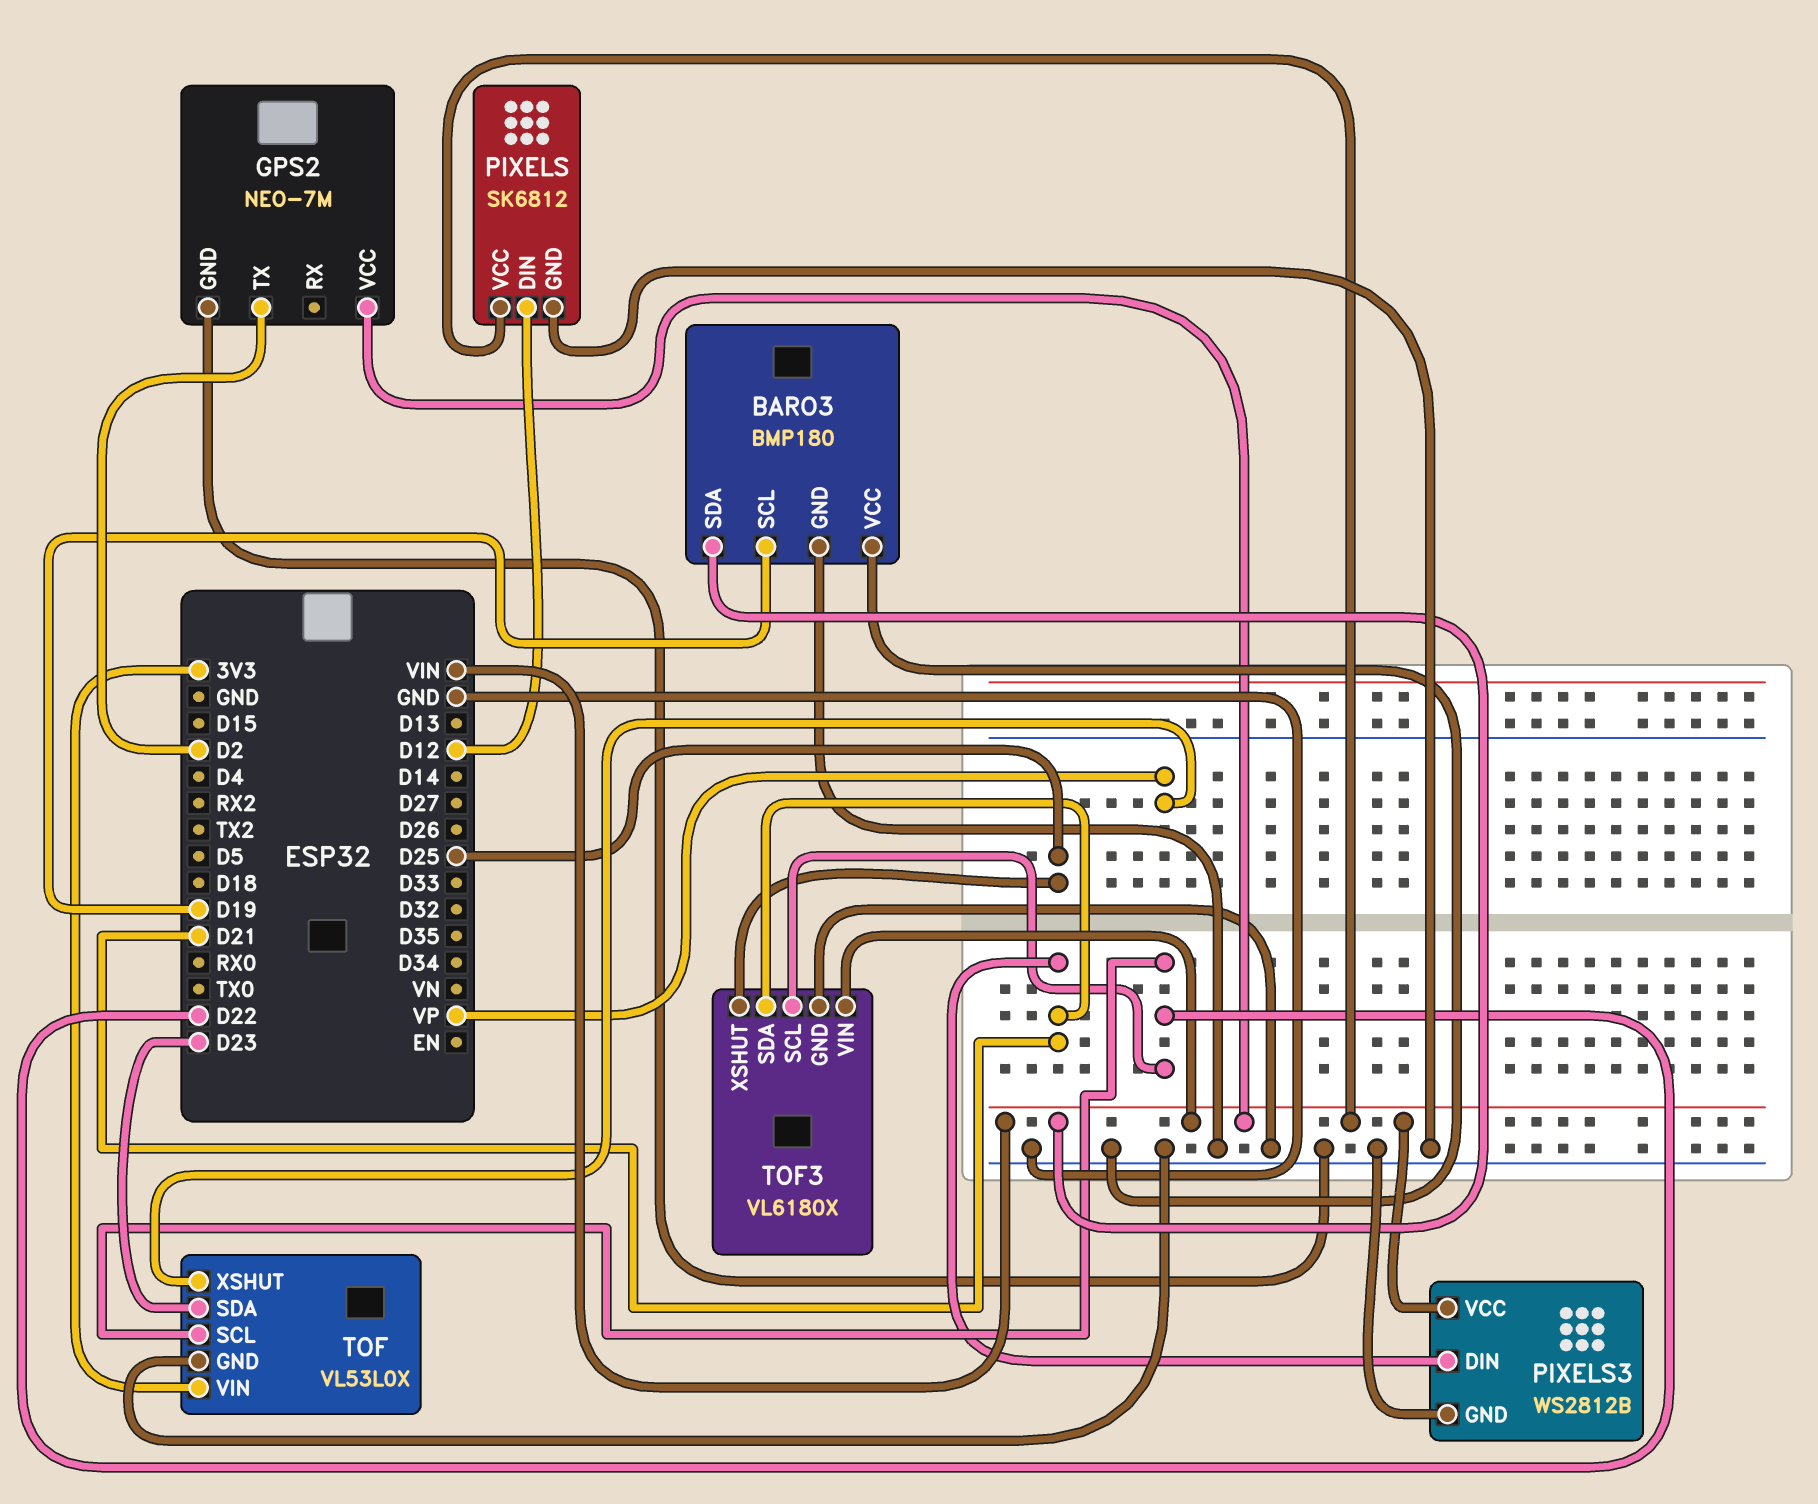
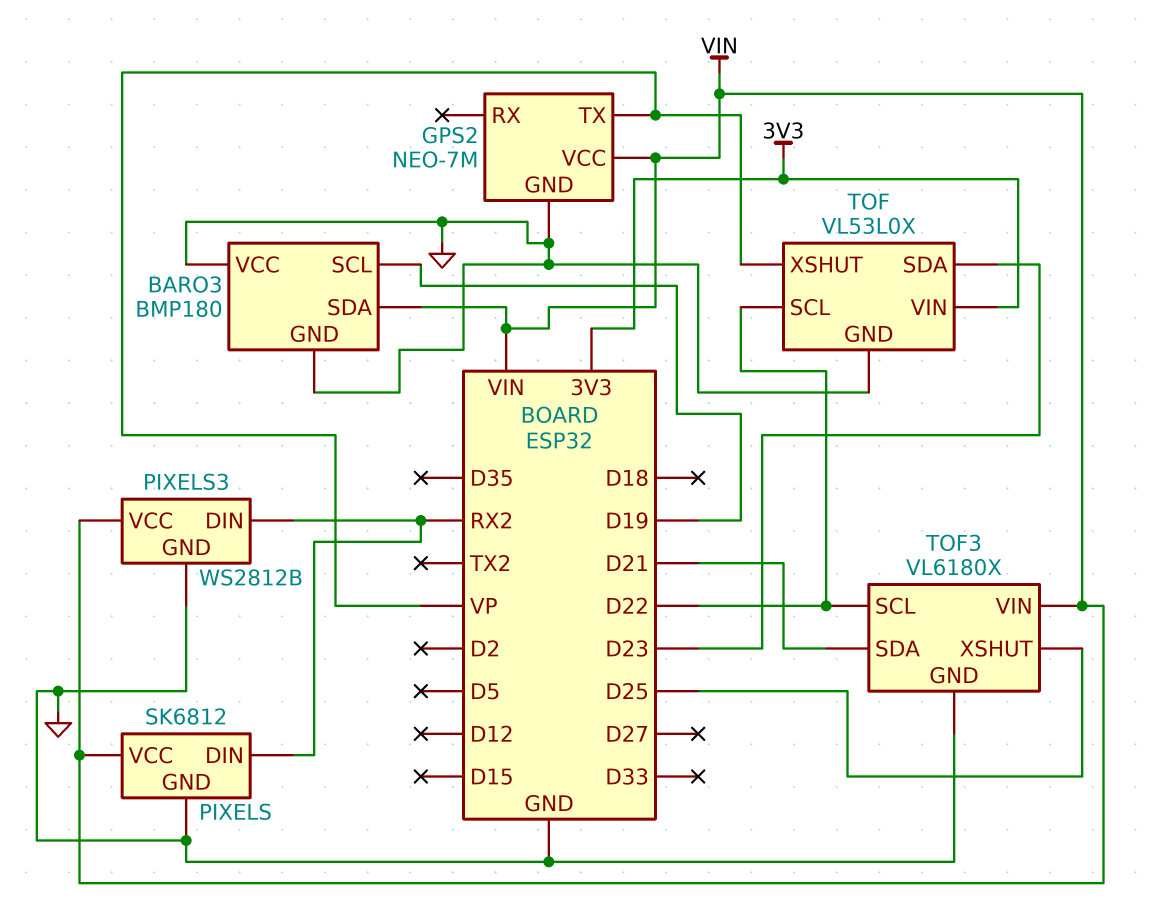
GPS2 pin TX: D2 -> VP
PIXELS pin DIN: D12 -> RX2
PIXELS3 pin DIN: D21 -> RX2

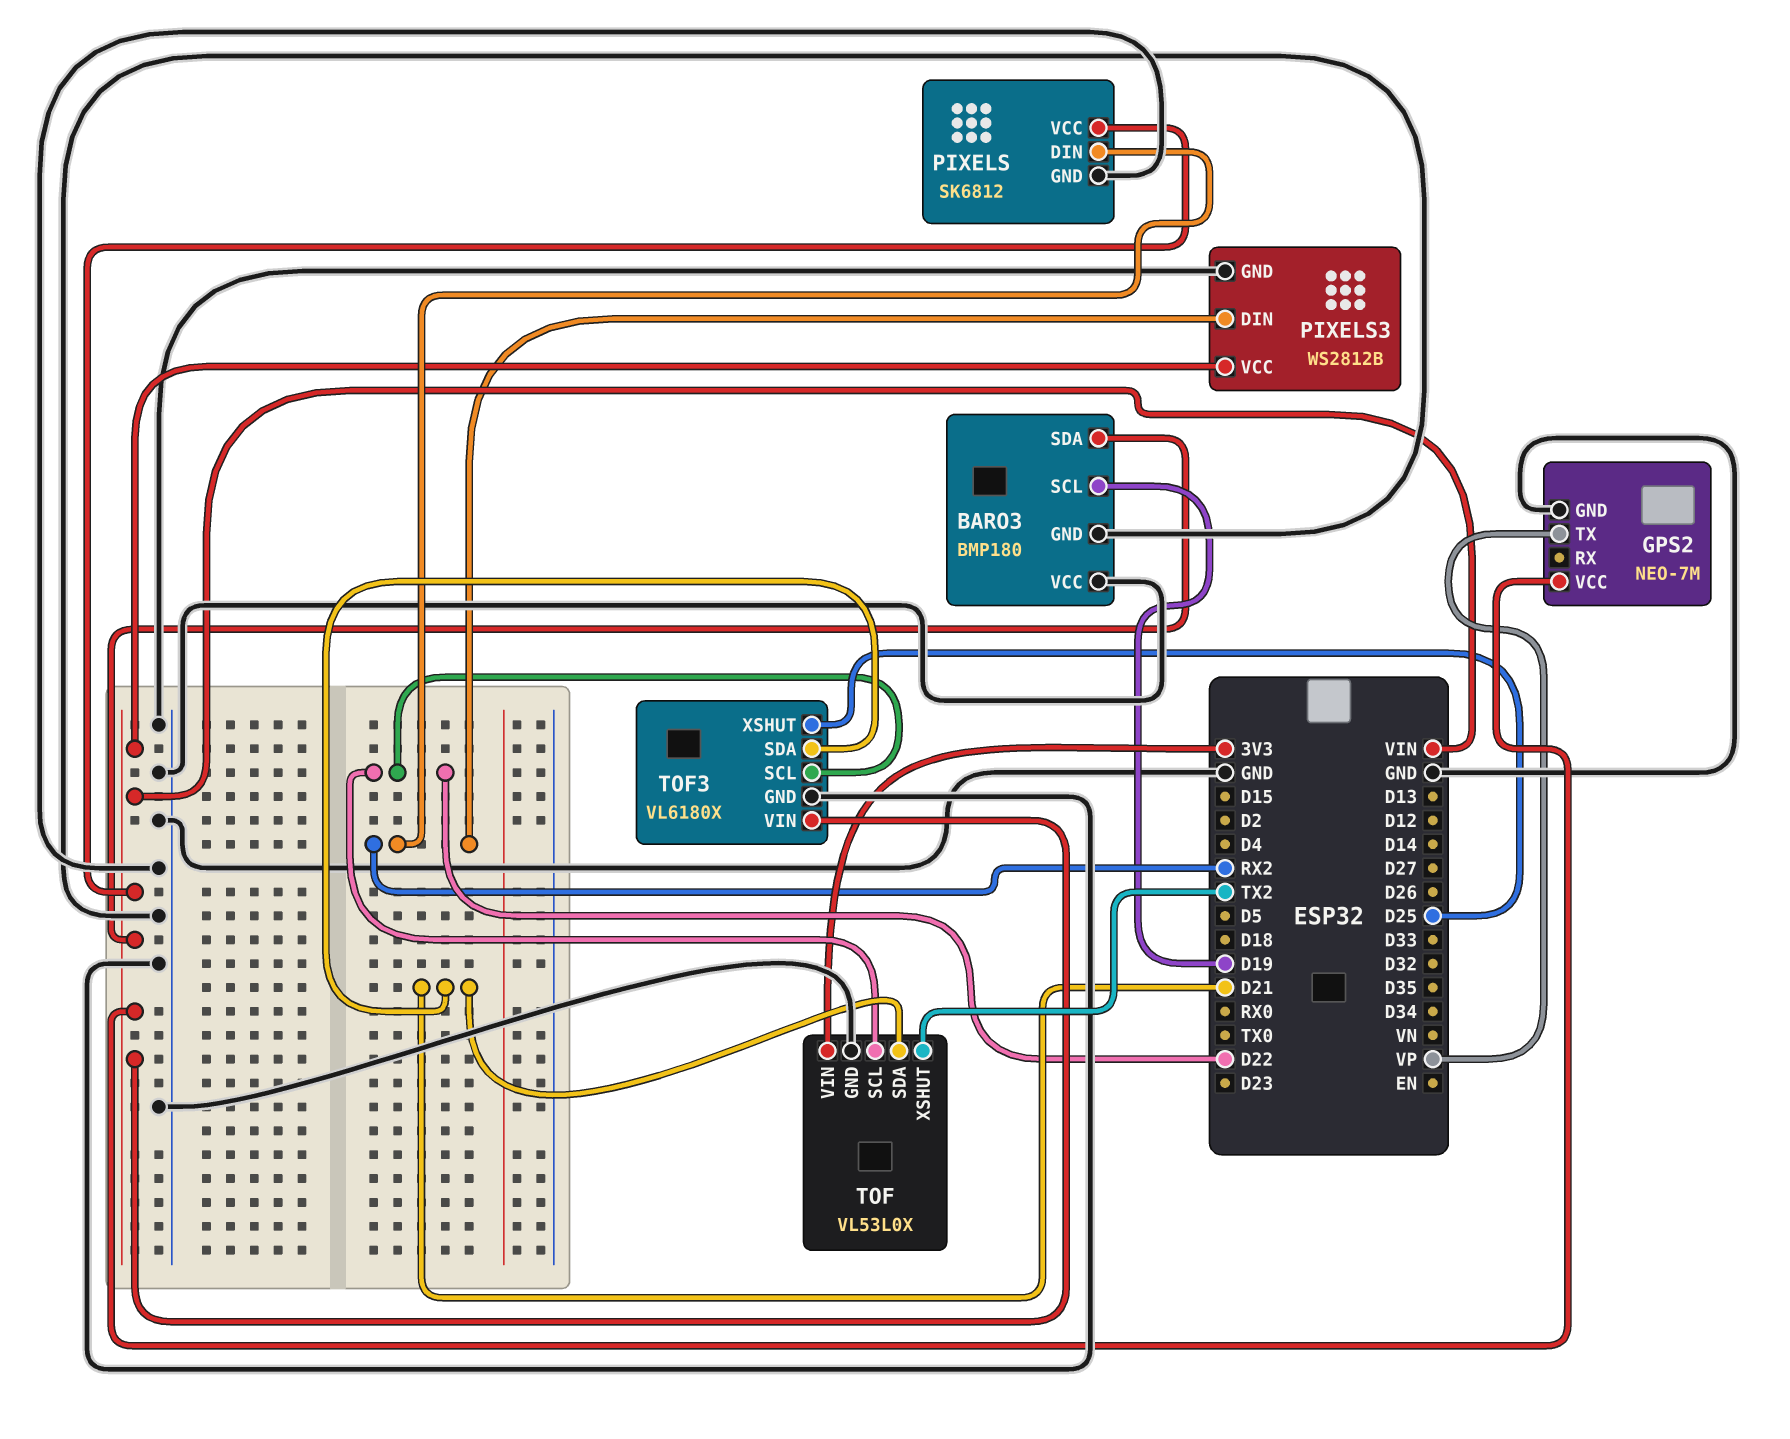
TOF pin SDA: D23 -> D21
TOF pin XSHUT: VP -> TX2

